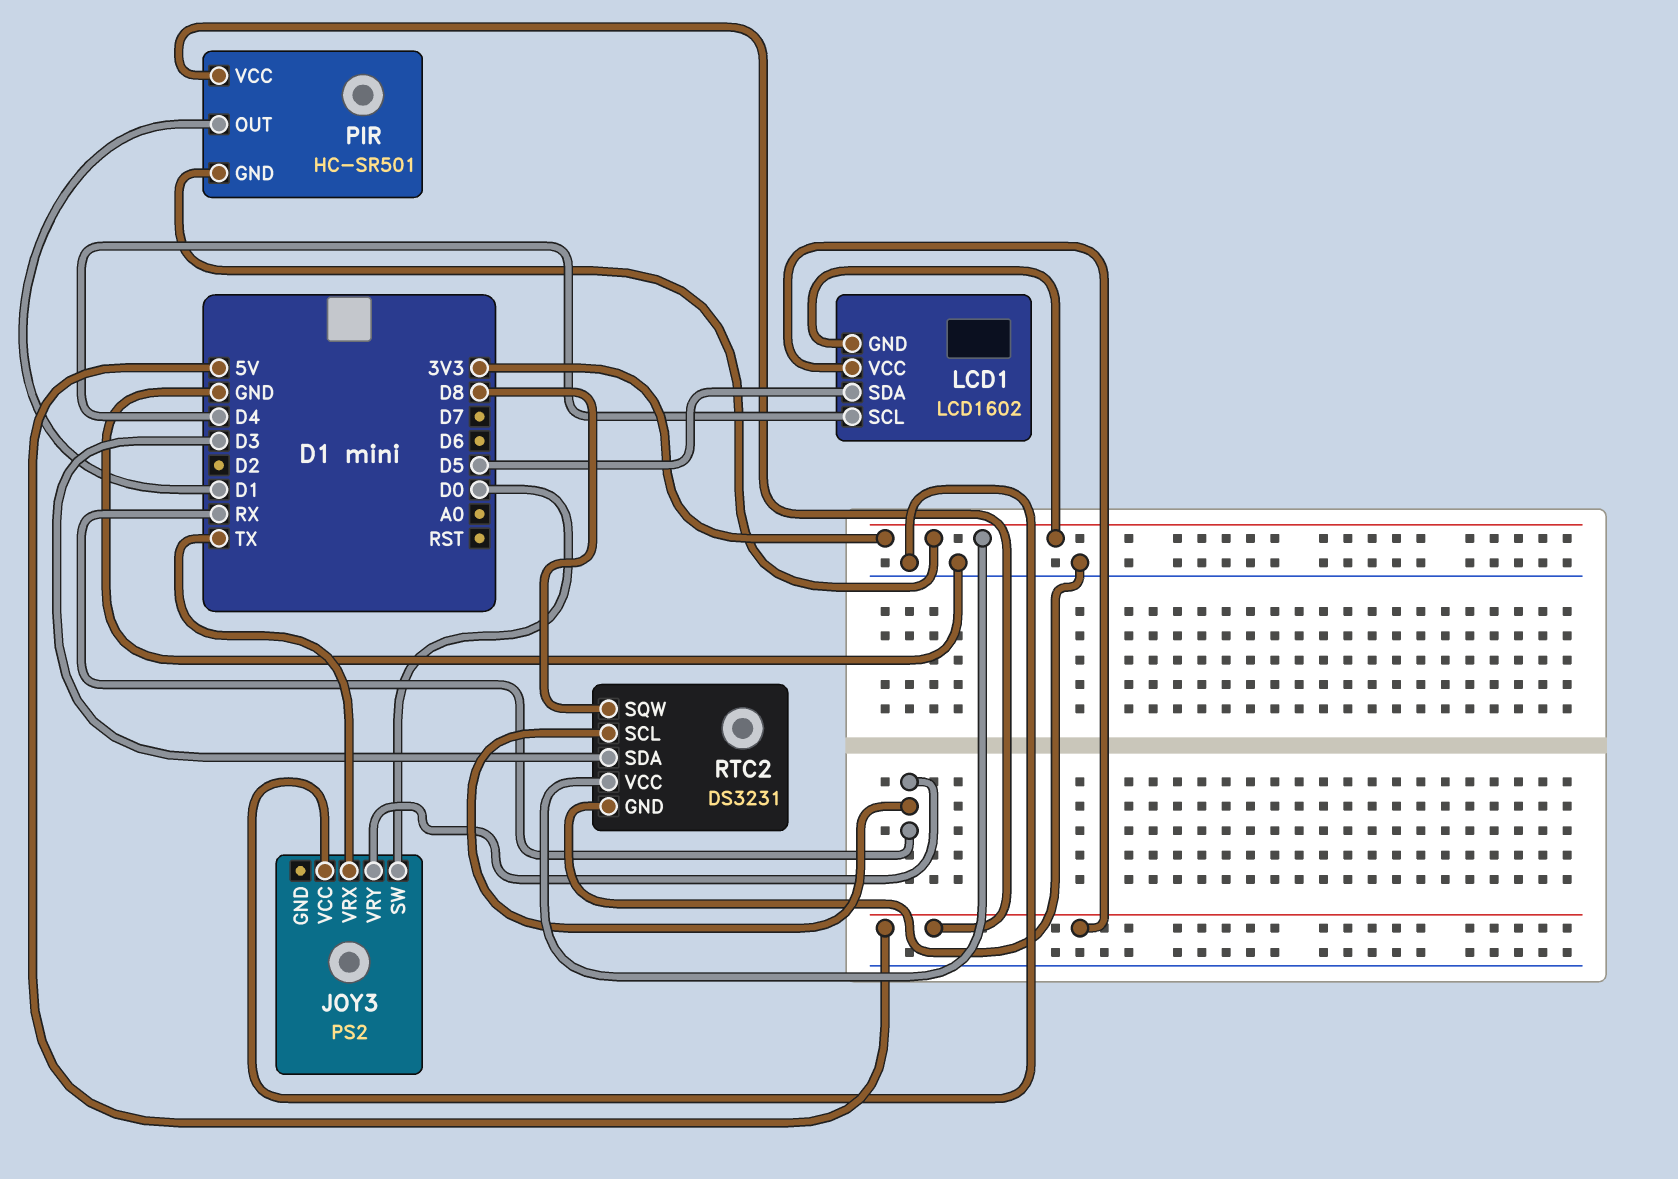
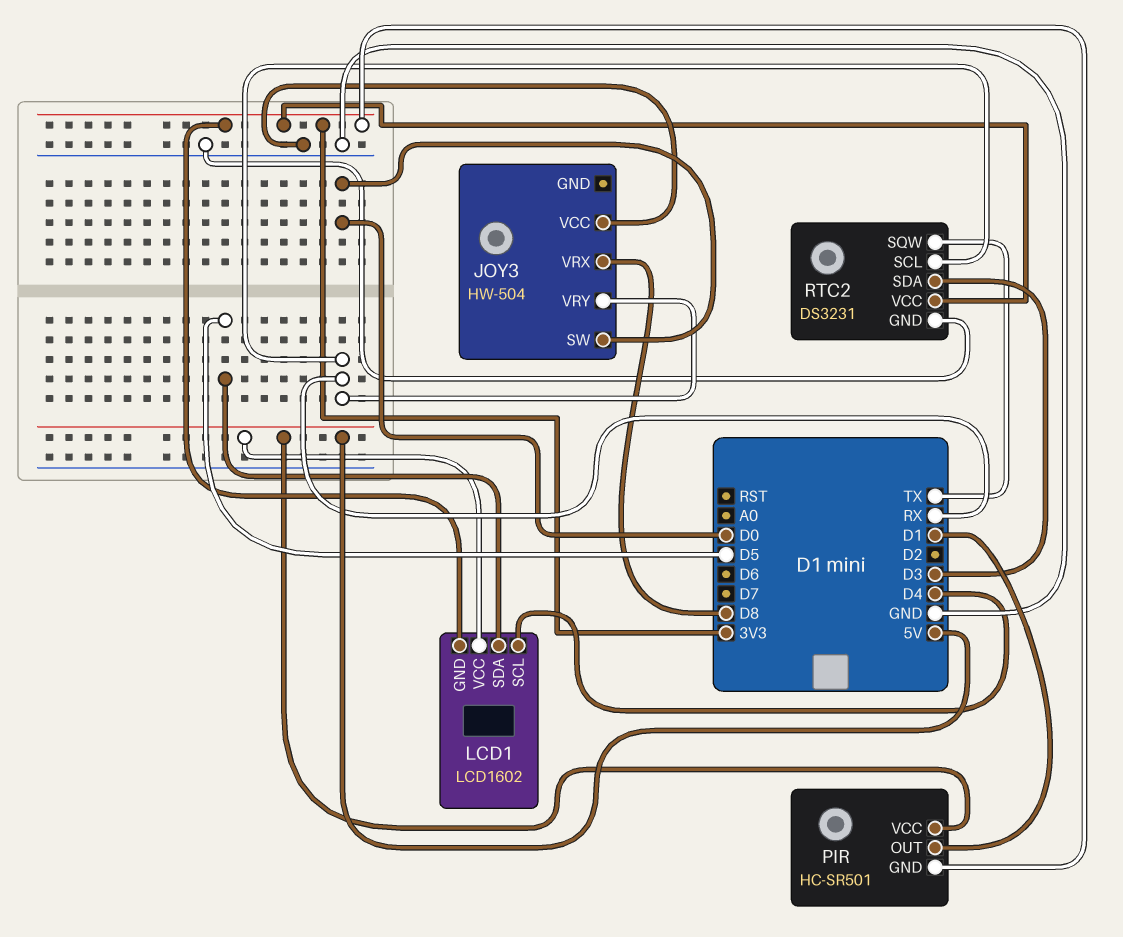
JOY3: PS2 -> HW-504
JOY3 pin VRX: TX -> D8
RTC2 pin SQW: D8 -> TX

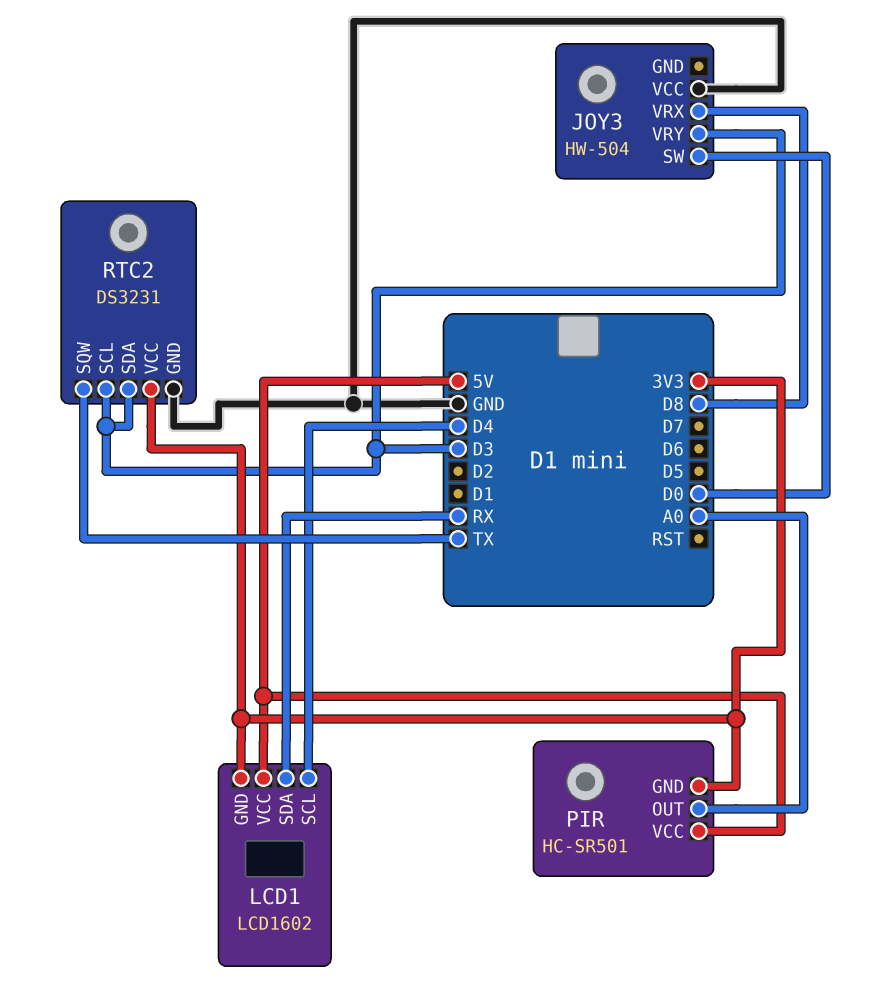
JOY3 pin VRY: RX -> D3
LCD1 pin SDA: D5 -> RX
PIR pin OUT: D1 -> A0
RTC2 pin SCL: RX -> D3

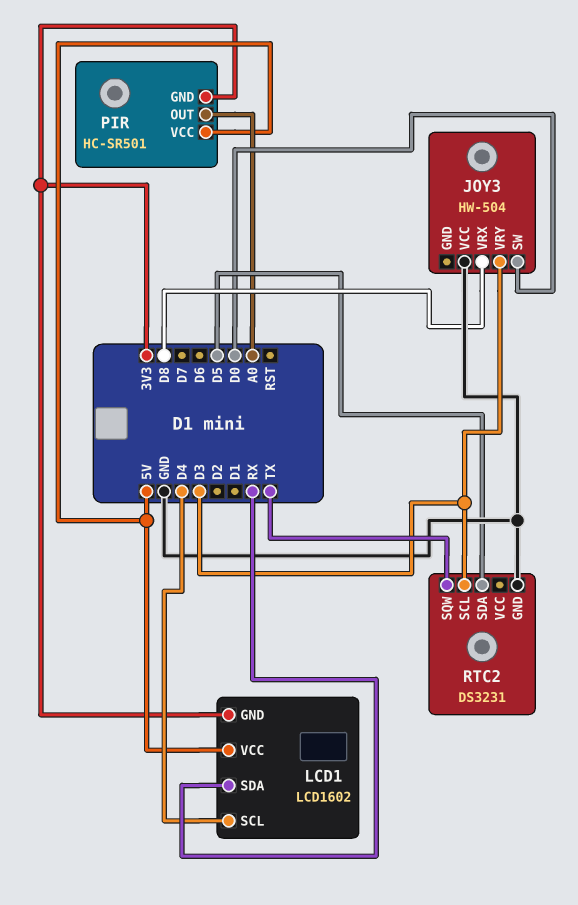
RTC2 pin SDA: D3 -> D5
RTC2 pin VCC: 3V3 -> none

